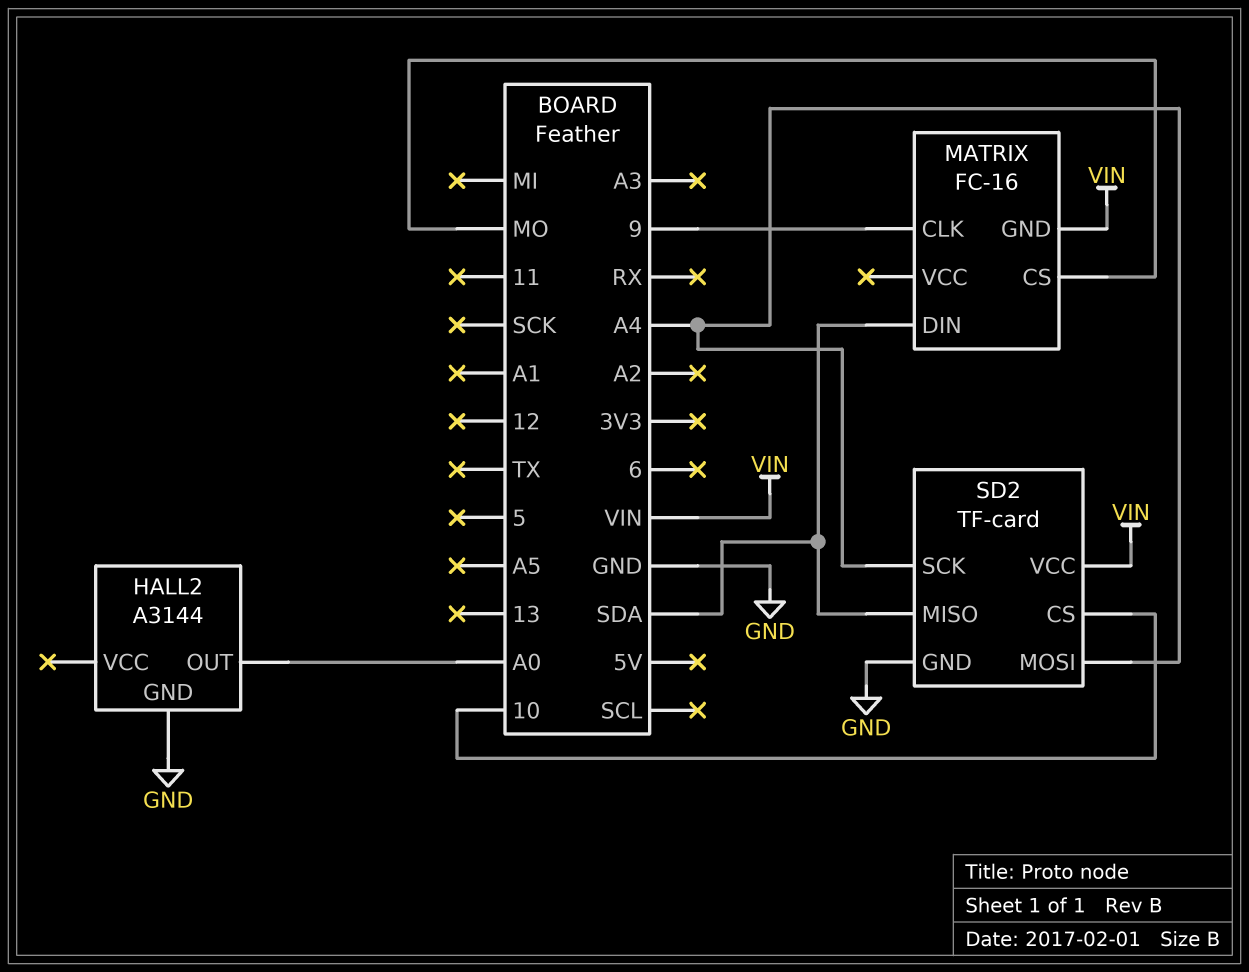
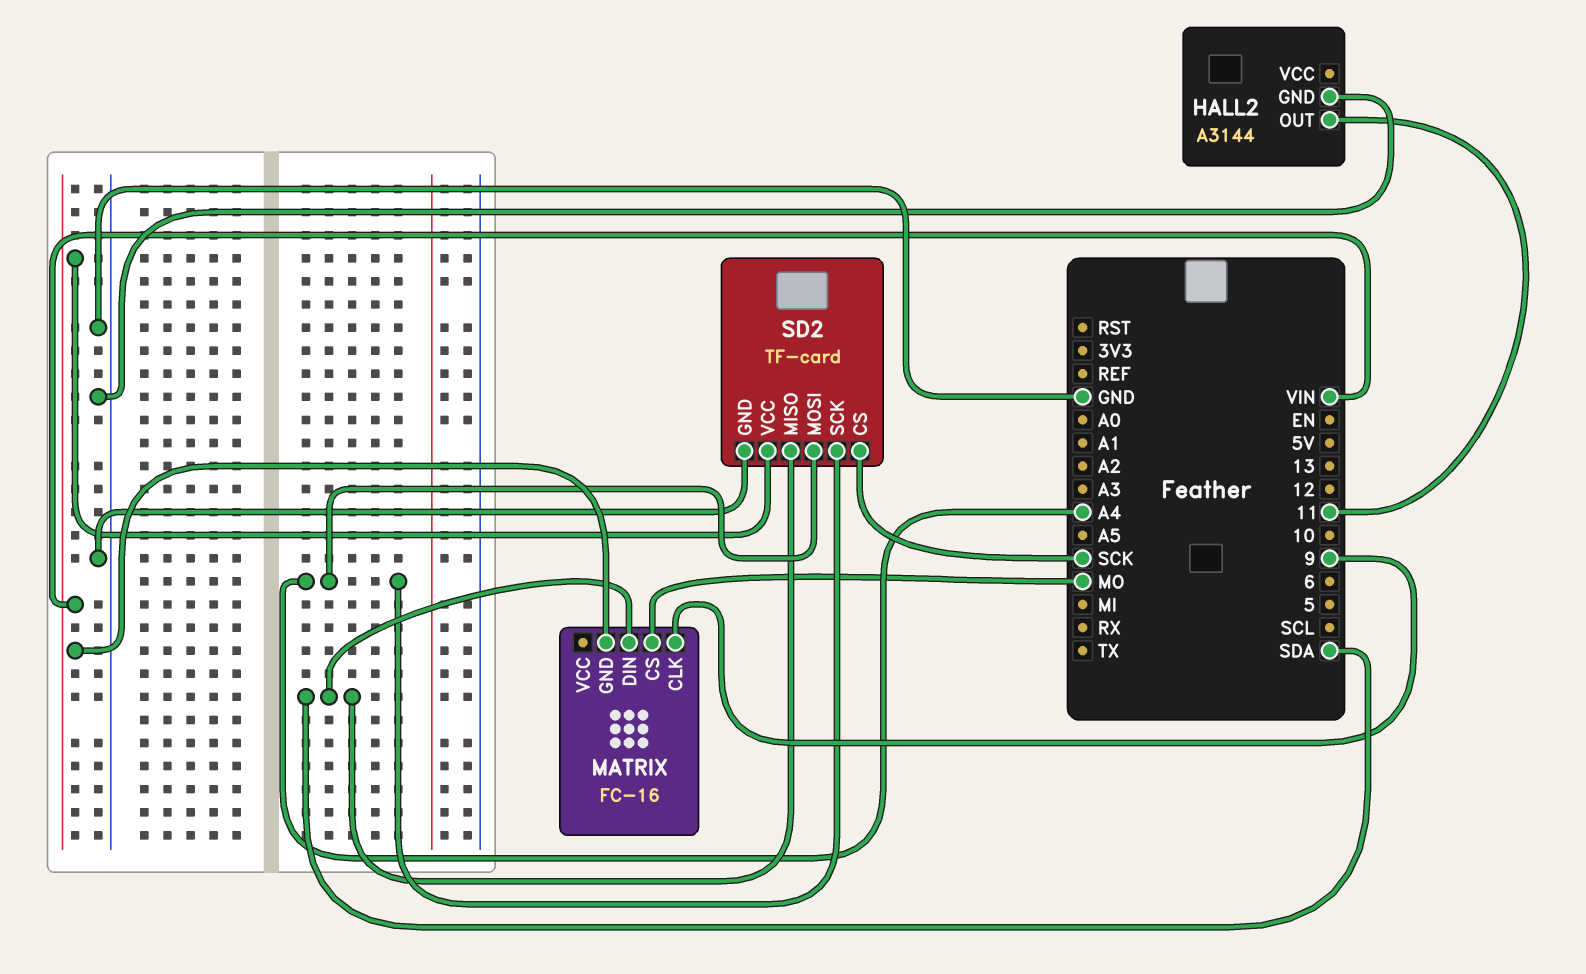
HALL2 pin OUT: A0 -> 11
SD2 pin CS: 10 -> SCK

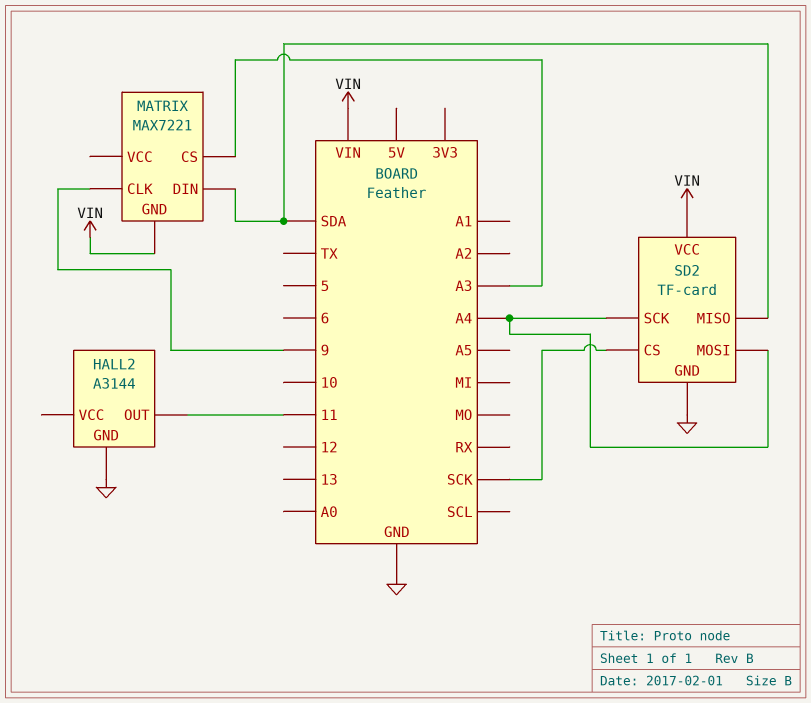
MATRIX: FC-16 -> MAX7221
MATRIX pin CS: MO -> A3

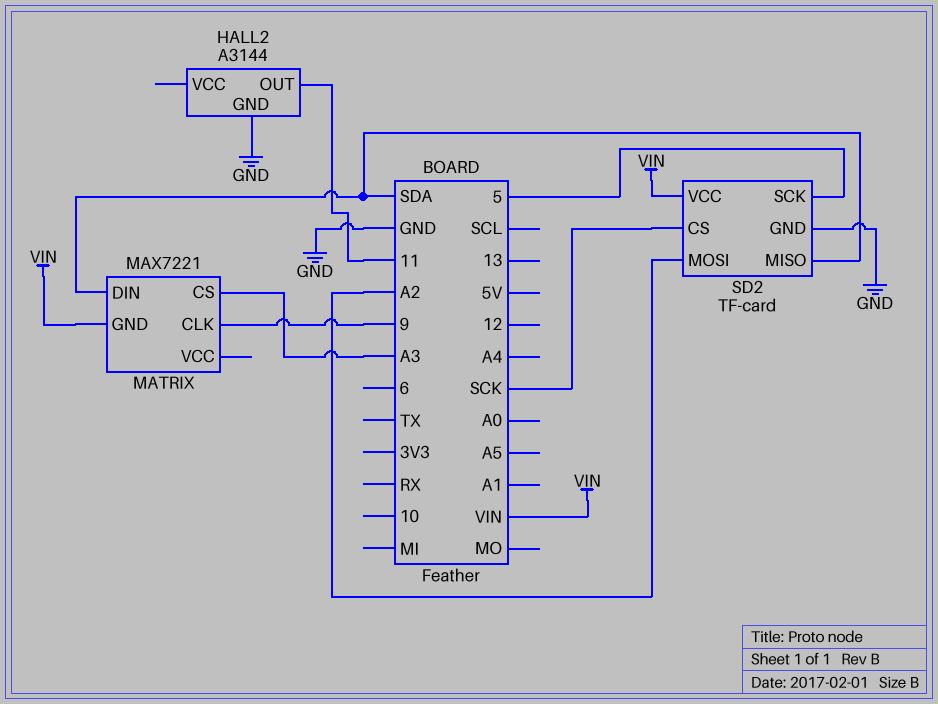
SD2 pin MOSI: A4 -> A2
SD2 pin SCK: A4 -> 5

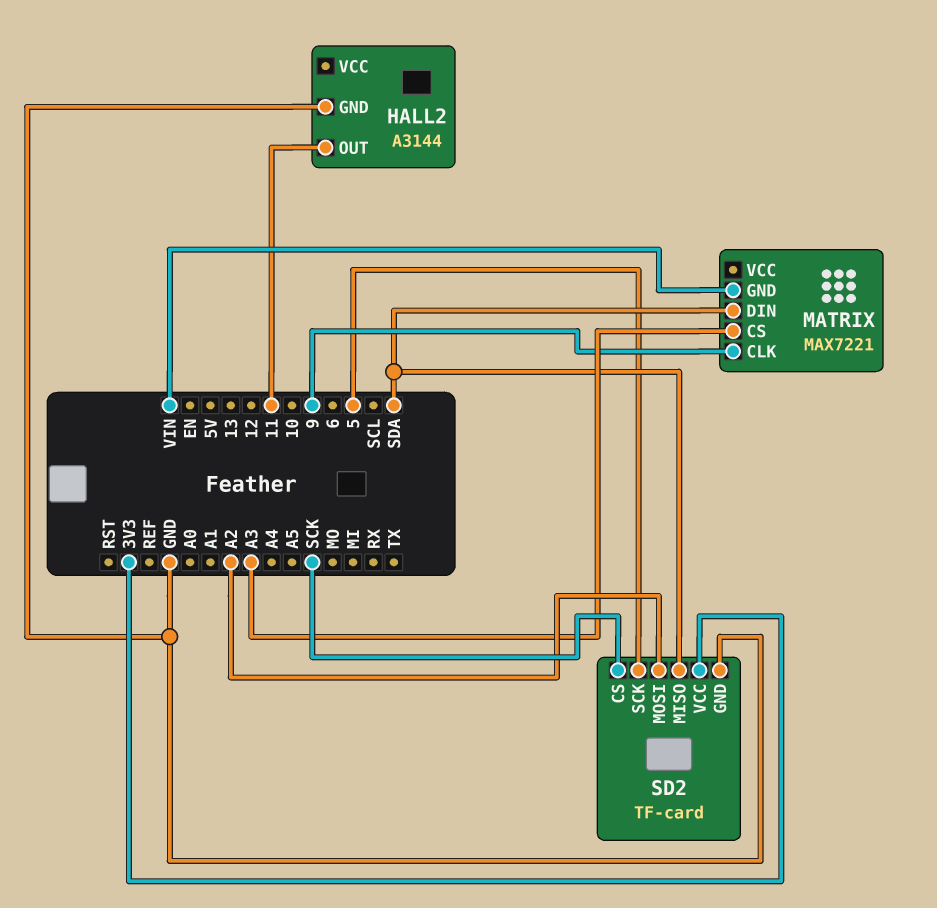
SD2 pin VCC: VIN -> 3V3

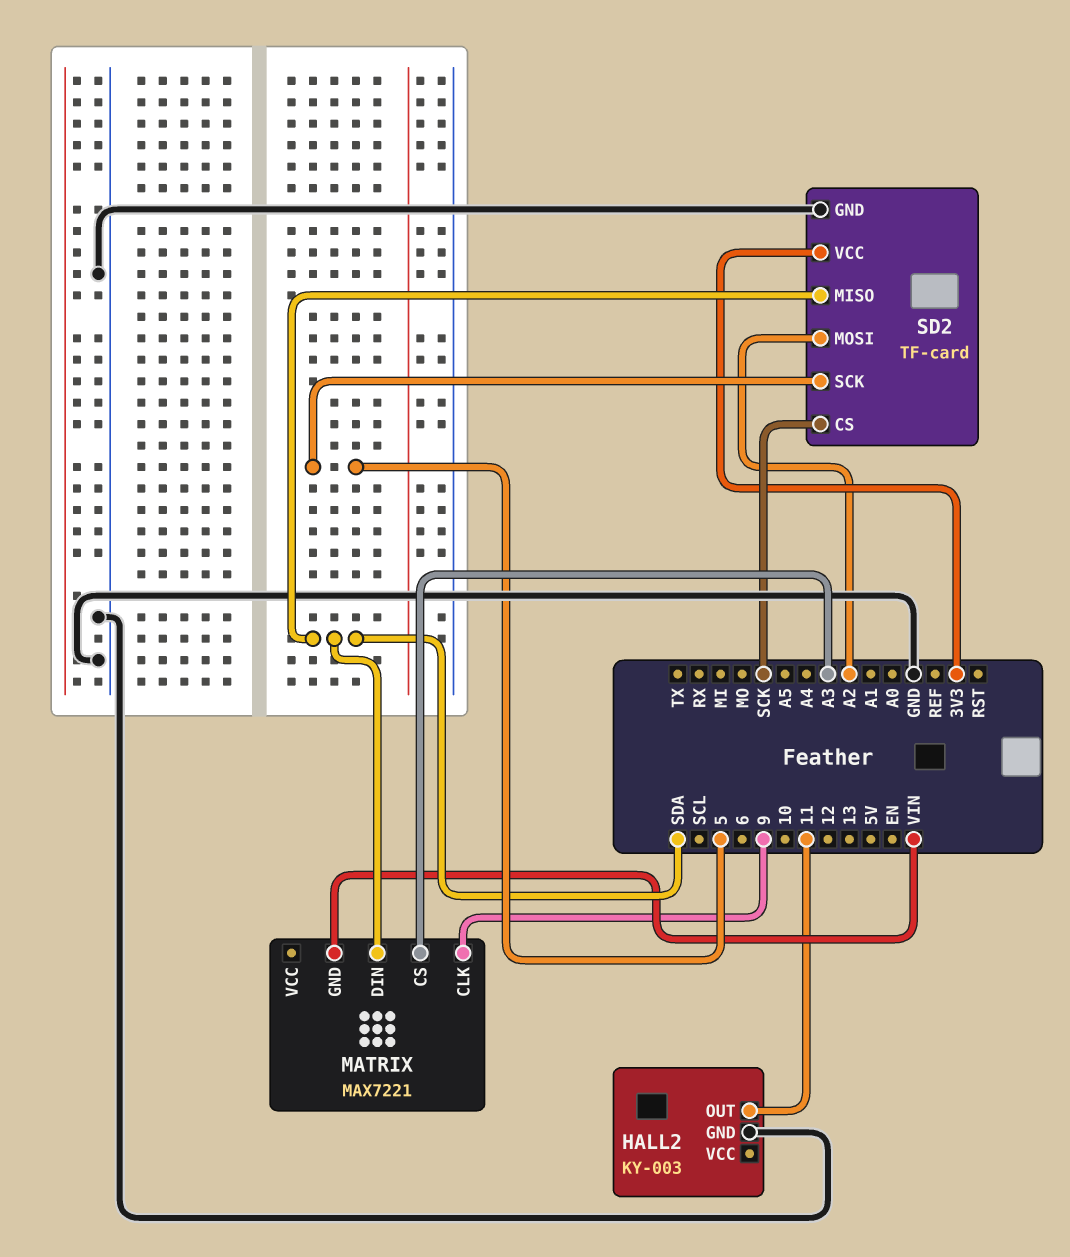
HALL2: A3144 -> KY-003

